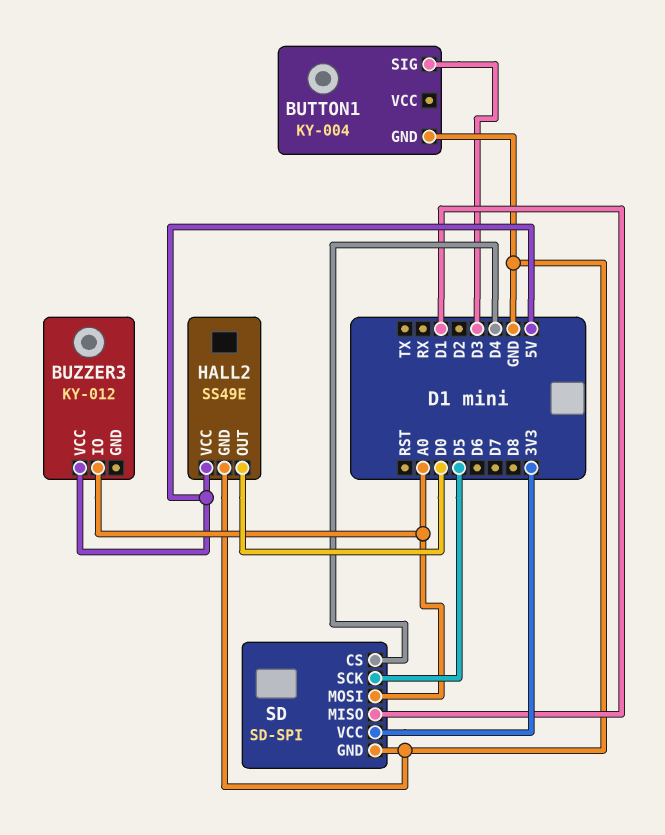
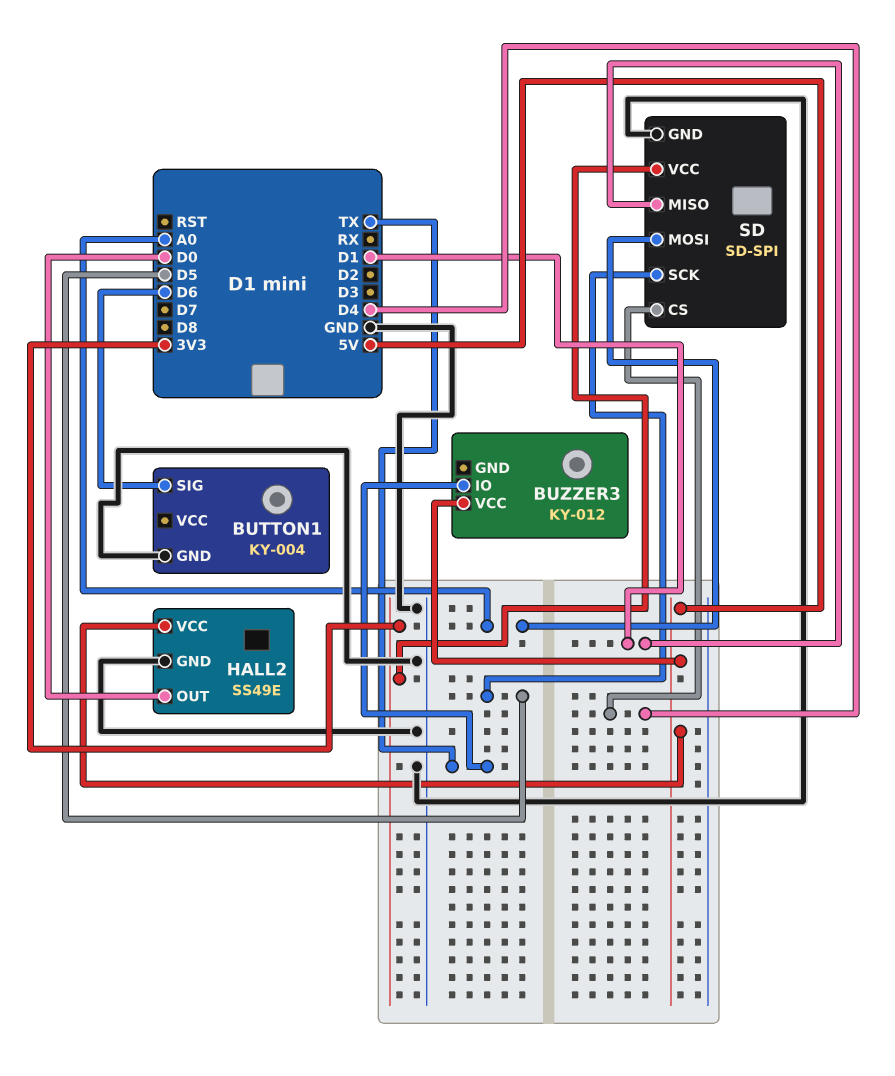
BUTTON1 pin SIG: D3 -> D6
BUZZER3 pin IO: A0 -> TX

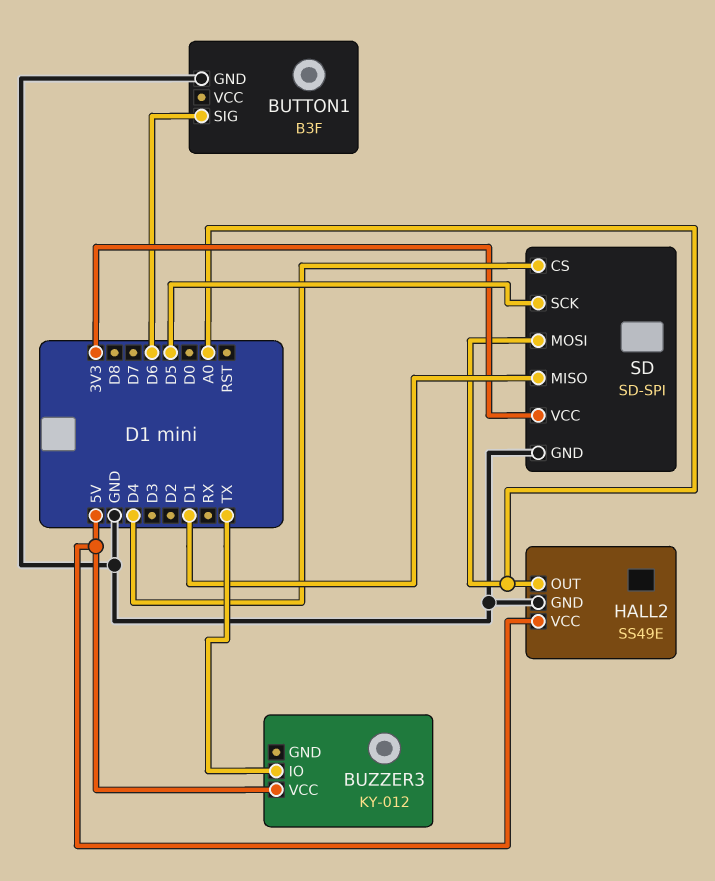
BUTTON1: KY-004 -> B3F
HALL2 pin OUT: D0 -> A0

